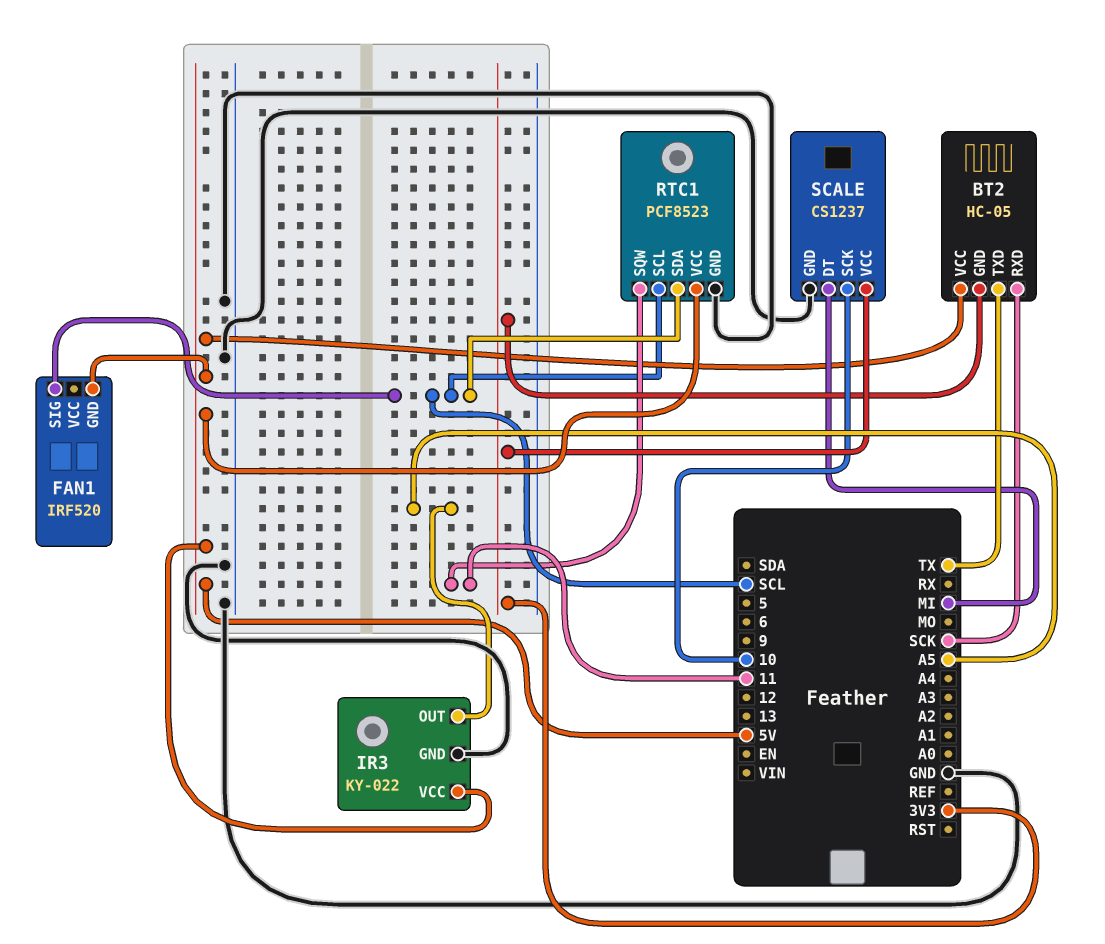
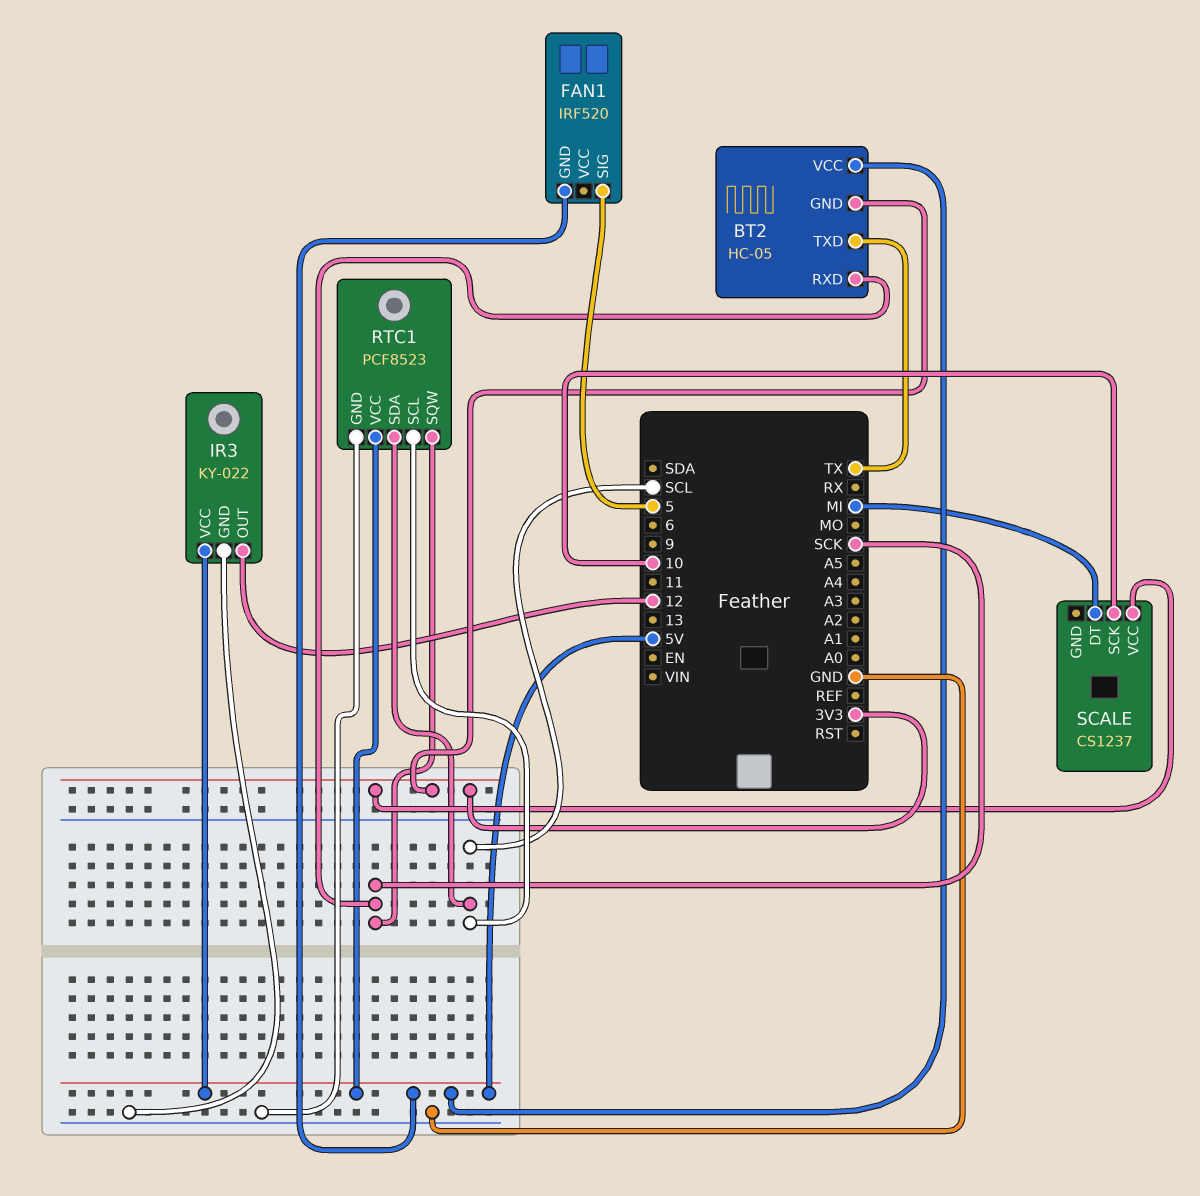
FAN1 pin SIG: SCL -> 5
IR3 pin OUT: A5 -> 12
RTC1 pin SQW: 11 -> SCK
SCALE pin GND: GND -> none

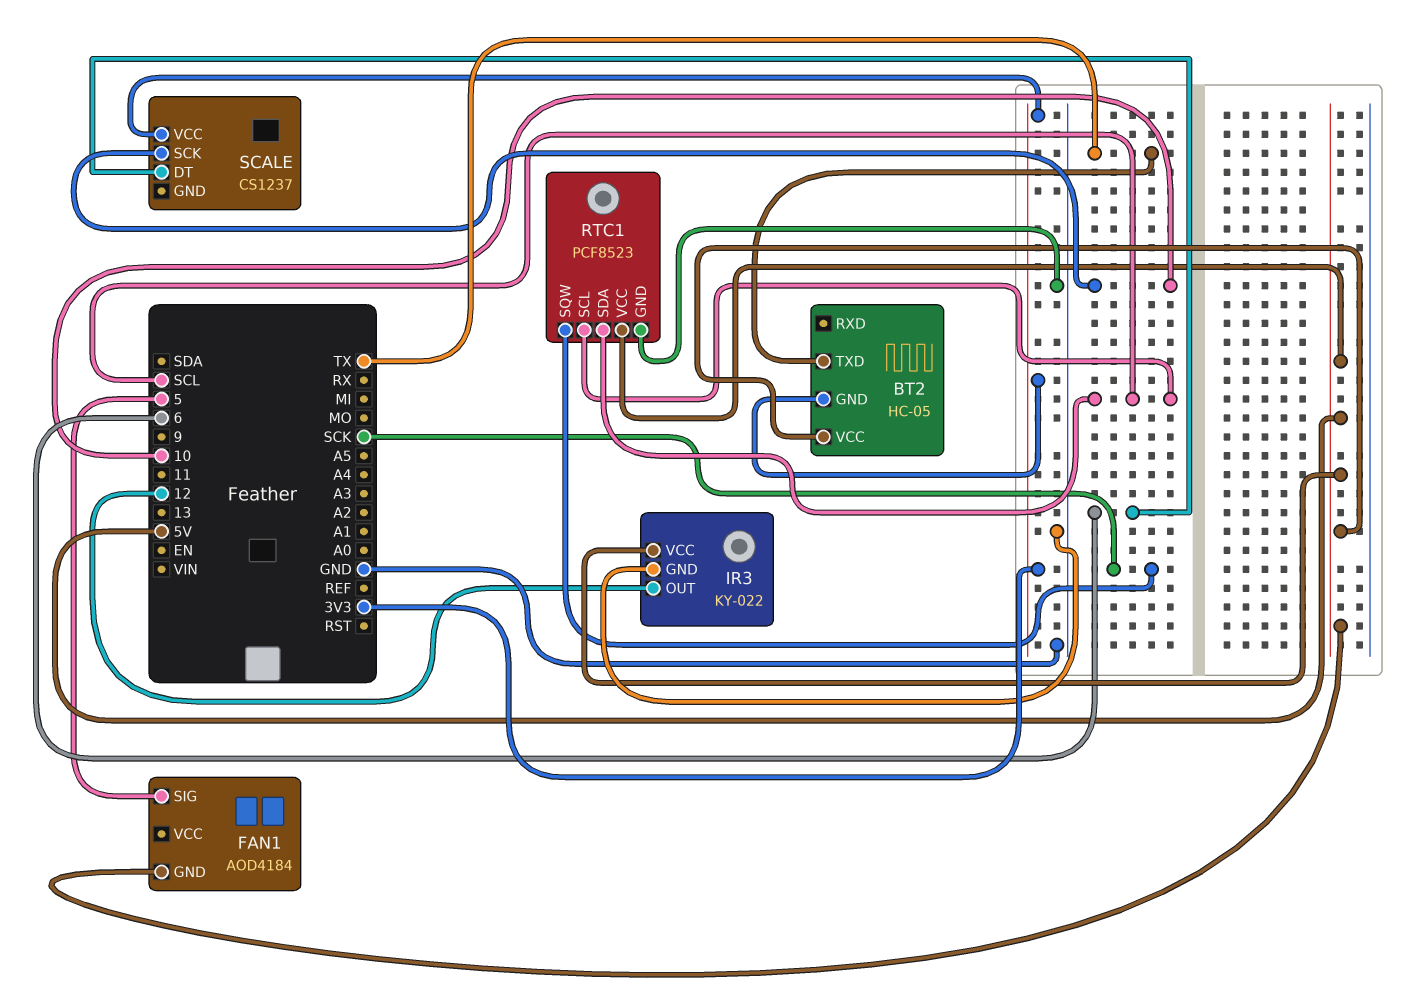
BT2 pin RXD: SCK -> none
FAN1: IRF520 -> AOD4184
SCALE pin DT: MI -> 6

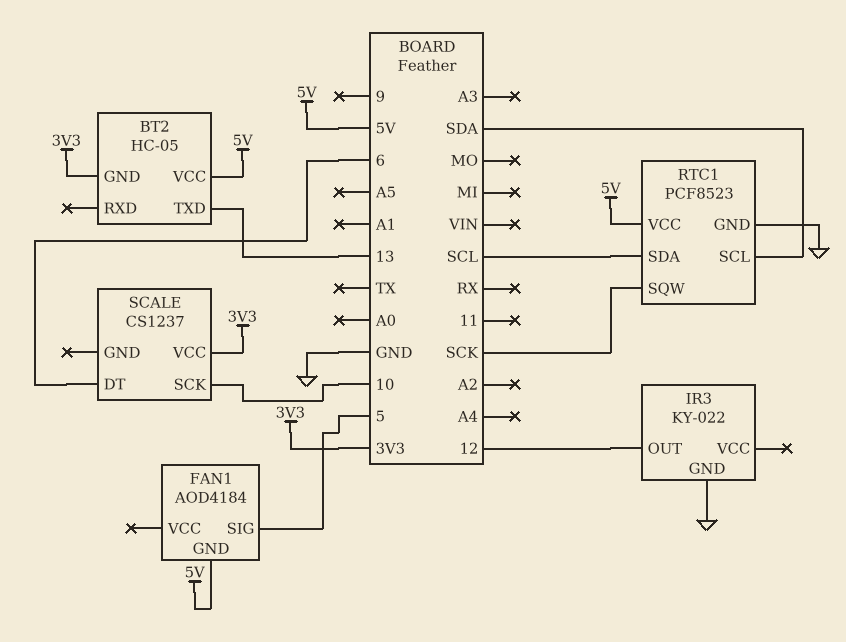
BT2 pin TXD: TX -> 13
IR3 pin VCC: 5V -> none
RTC1 pin SCL: SCL -> SDA

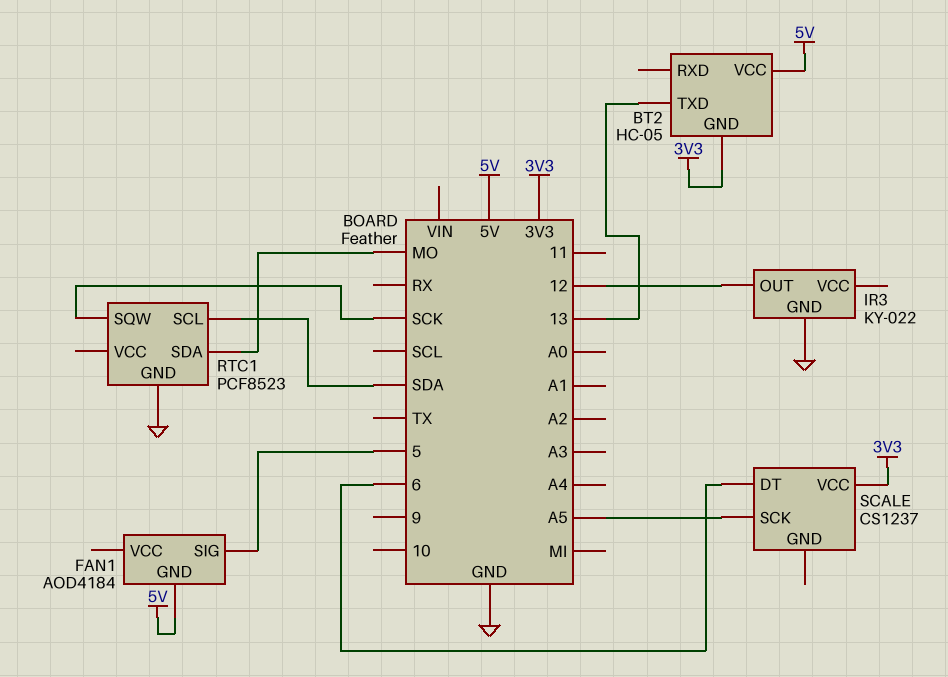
RTC1 pin SDA: SCL -> MO
RTC1 pin VCC: 5V -> none
SCALE pin SCK: 10 -> A5

